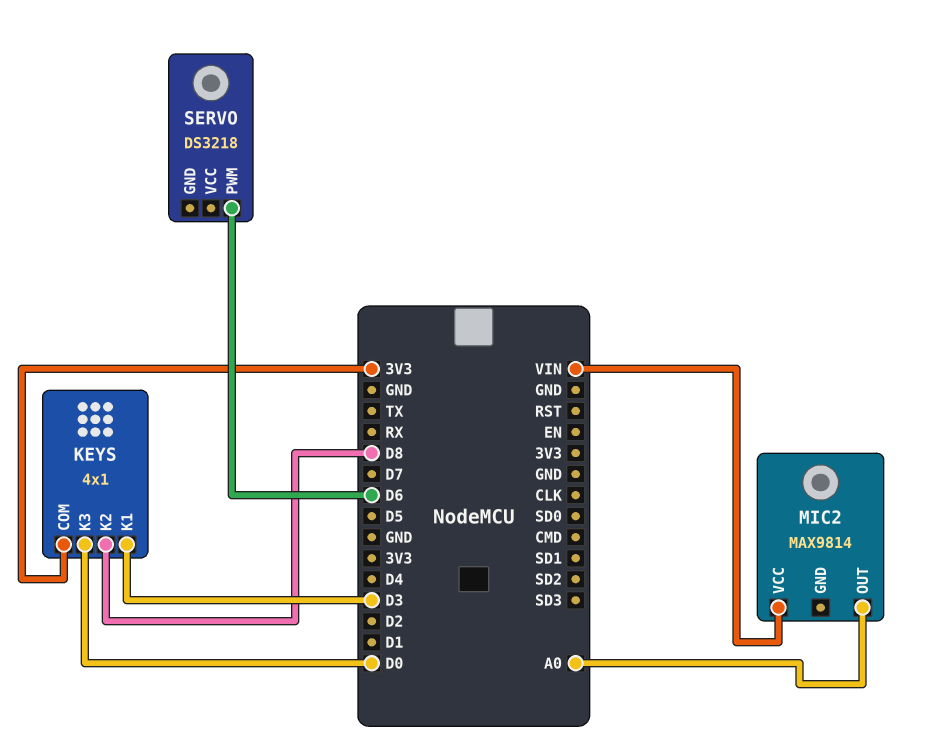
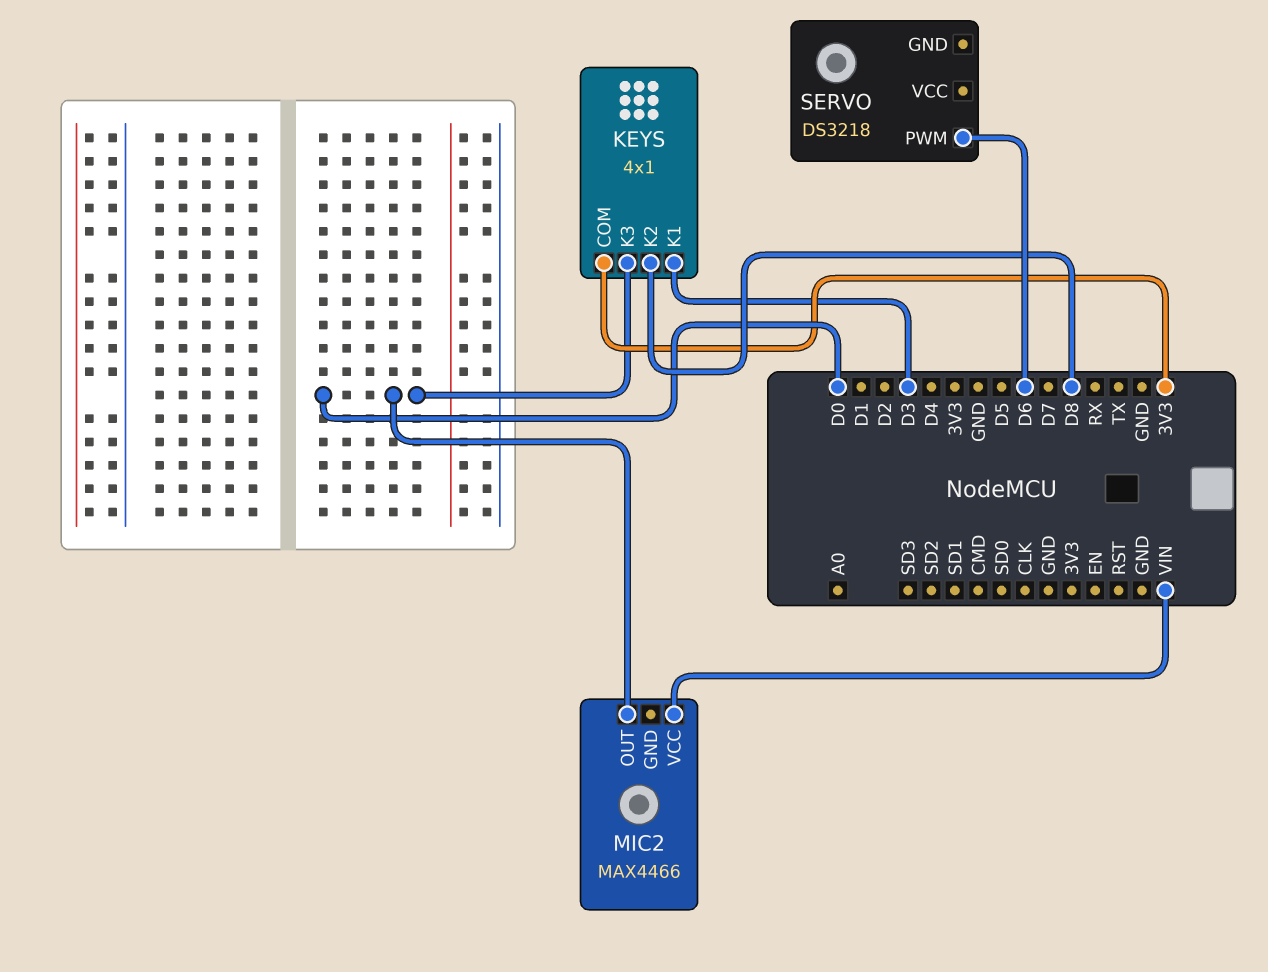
MIC2: MAX9814 -> MAX4466
MIC2 pin OUT: A0 -> D0

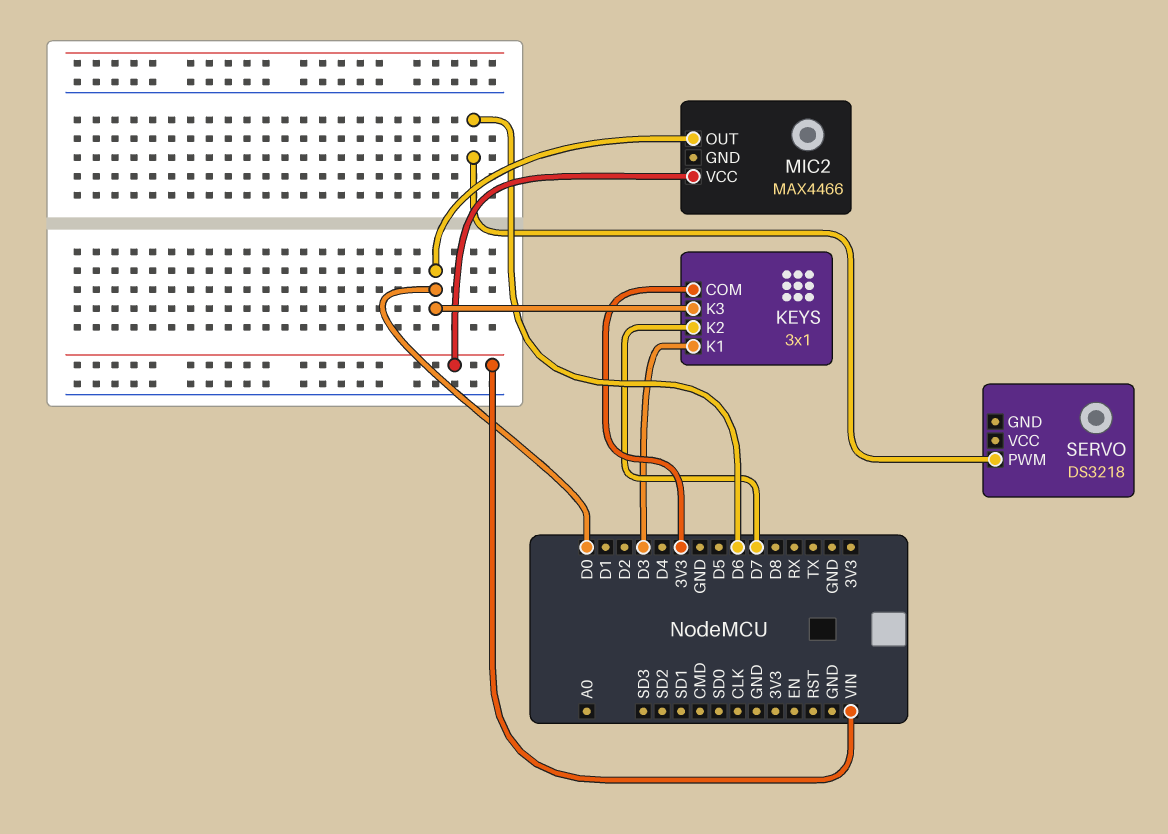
KEYS: 4x1 -> 3x1
KEYS pin K2: D8 -> D7

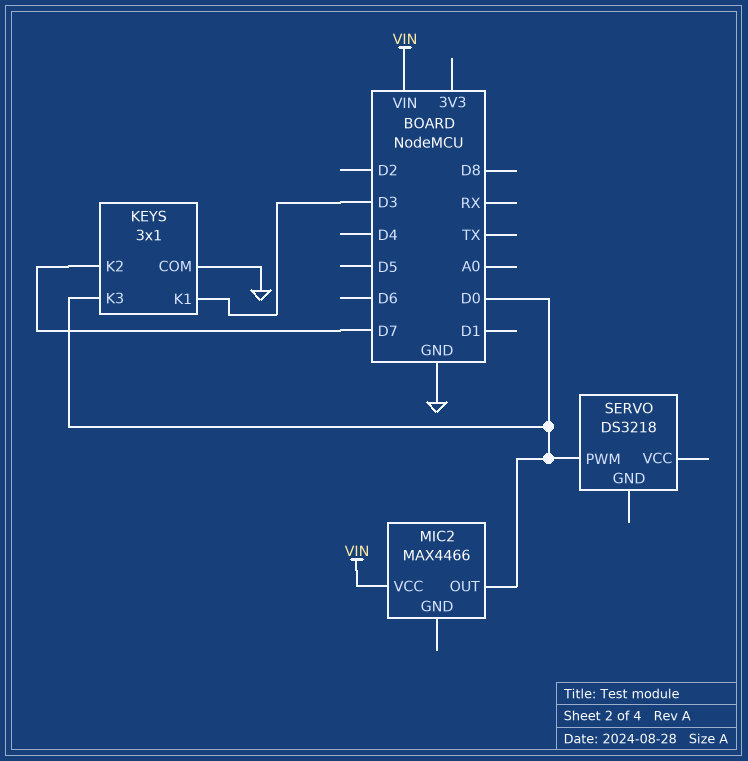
KEYS pin COM: 3V3 -> GND
SERVO pin PWM: D6 -> D0

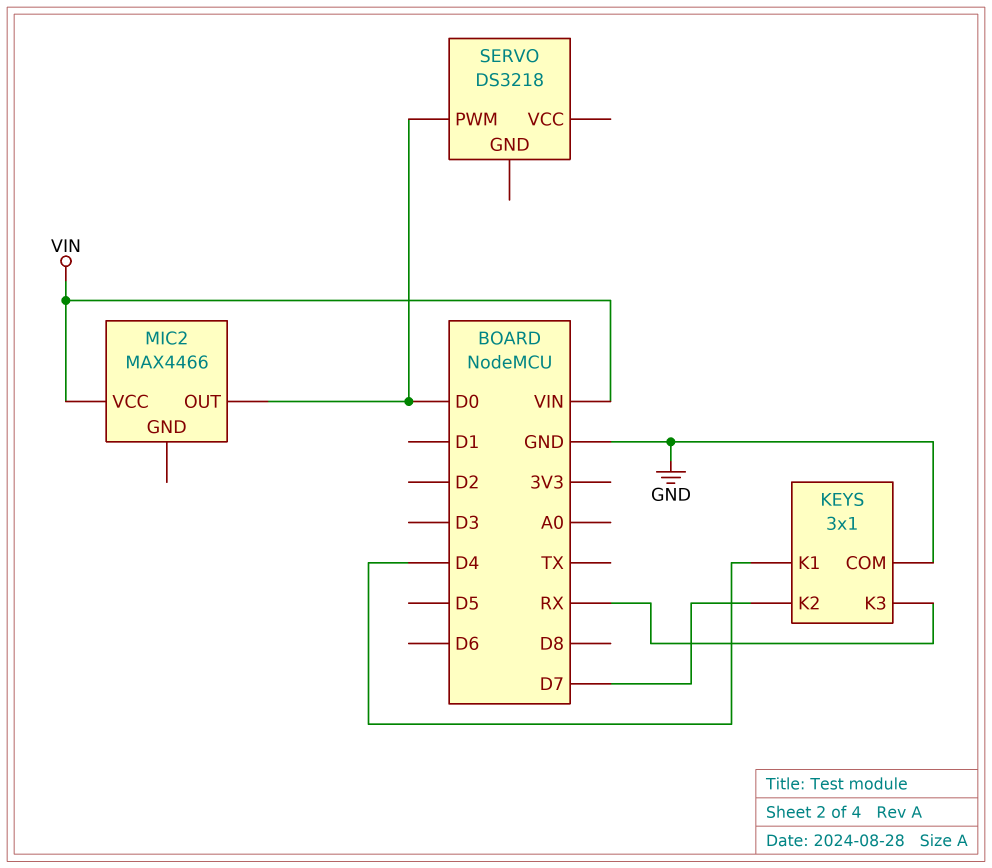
KEYS pin K1: D3 -> D4
KEYS pin K3: D0 -> RX

